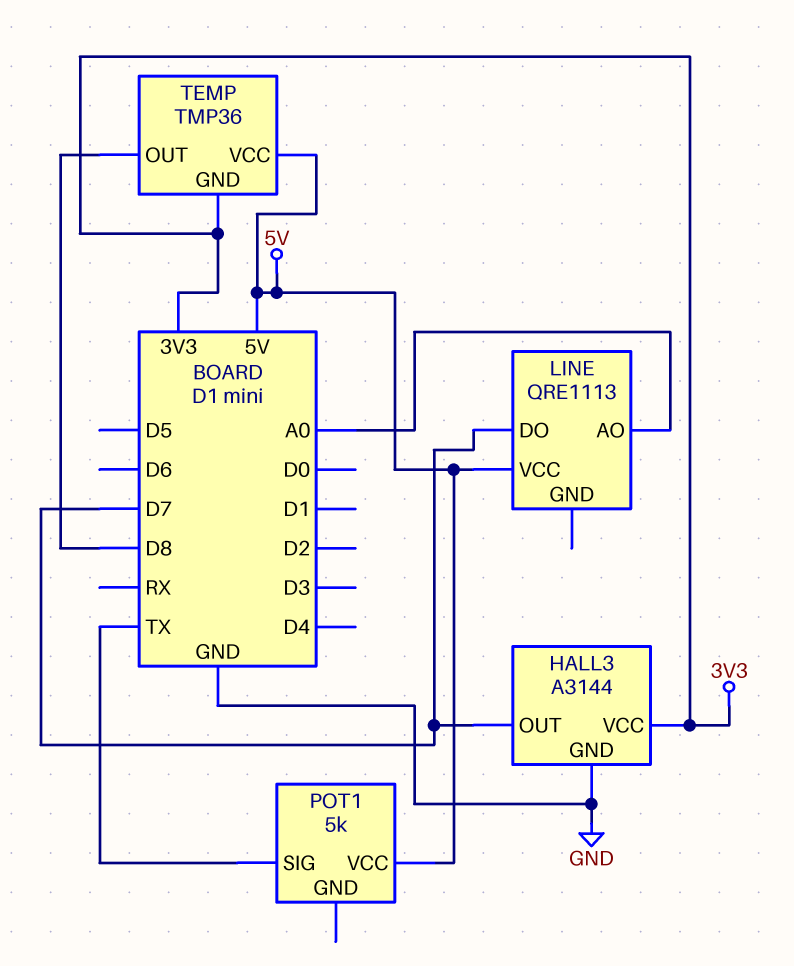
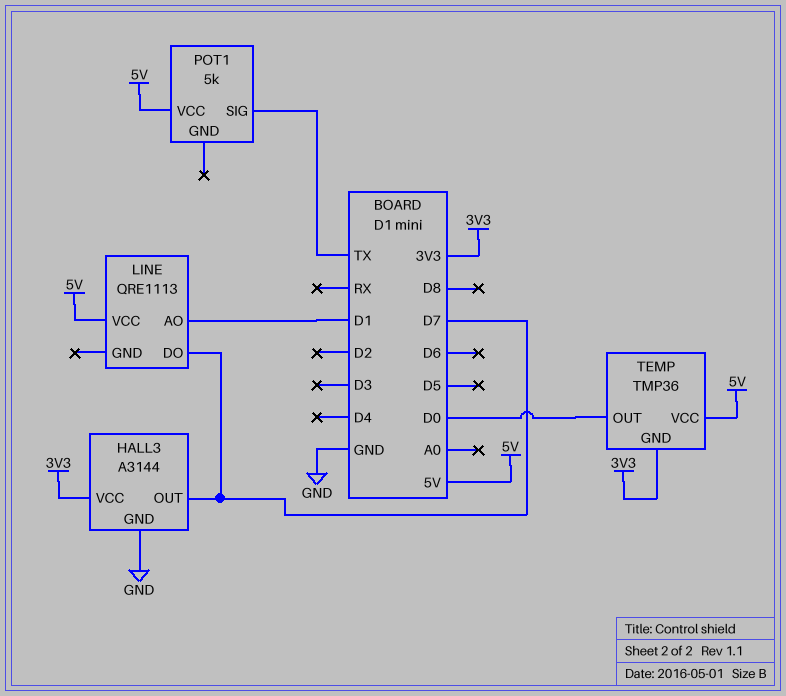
LINE pin AO: A0 -> D1
TEMP pin OUT: D8 -> D0

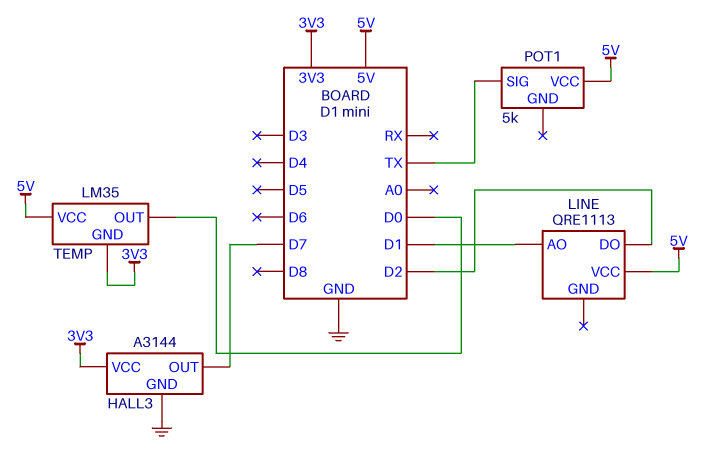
LINE pin DO: D7 -> D2
TEMP: TMP36 -> LM35

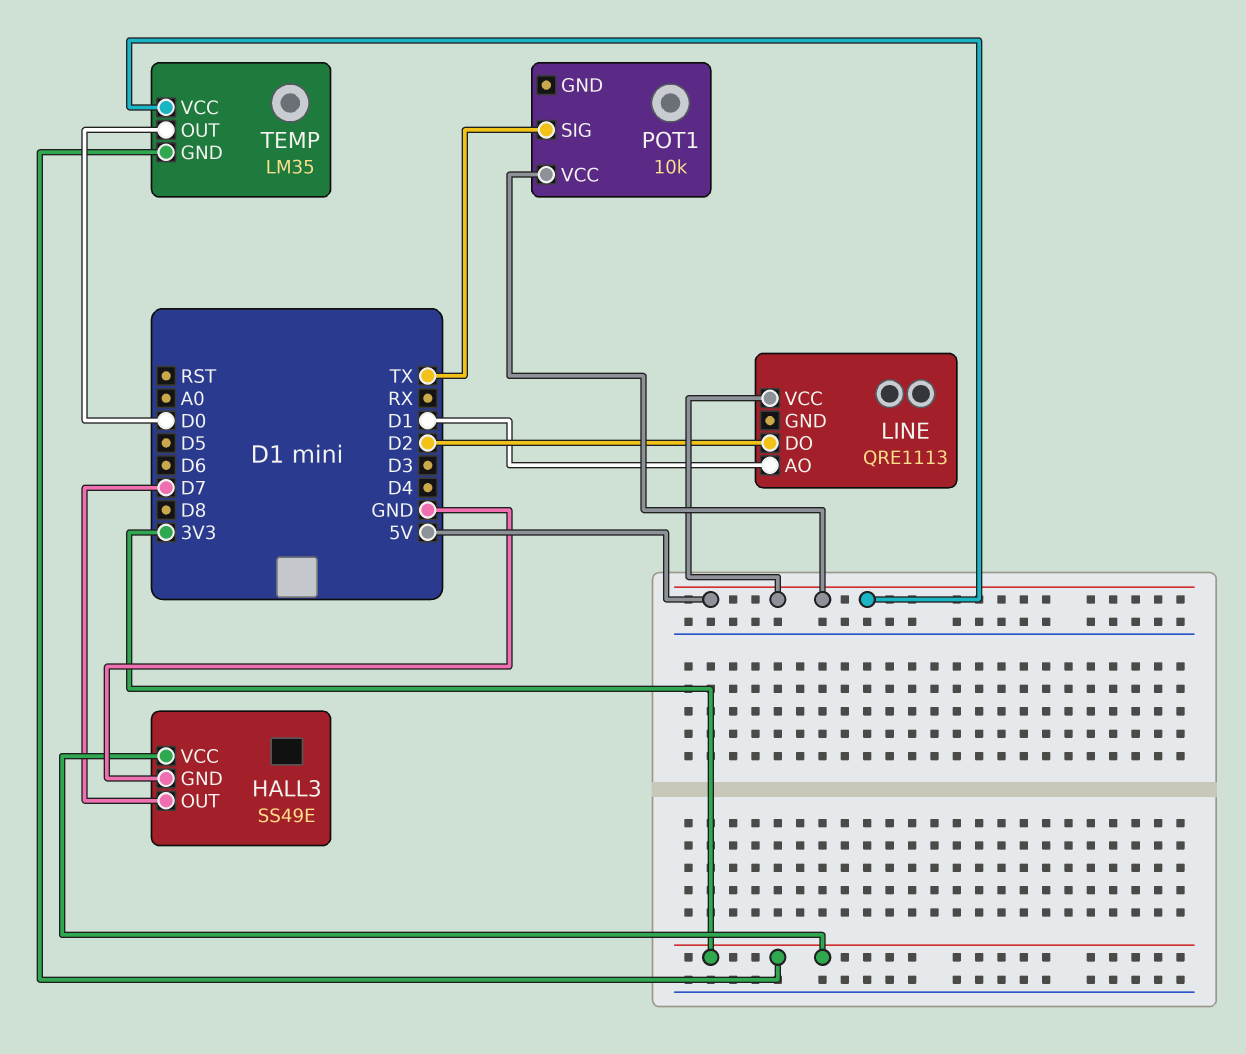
HALL3: A3144 -> SS49E
POT1: 5k -> 10k

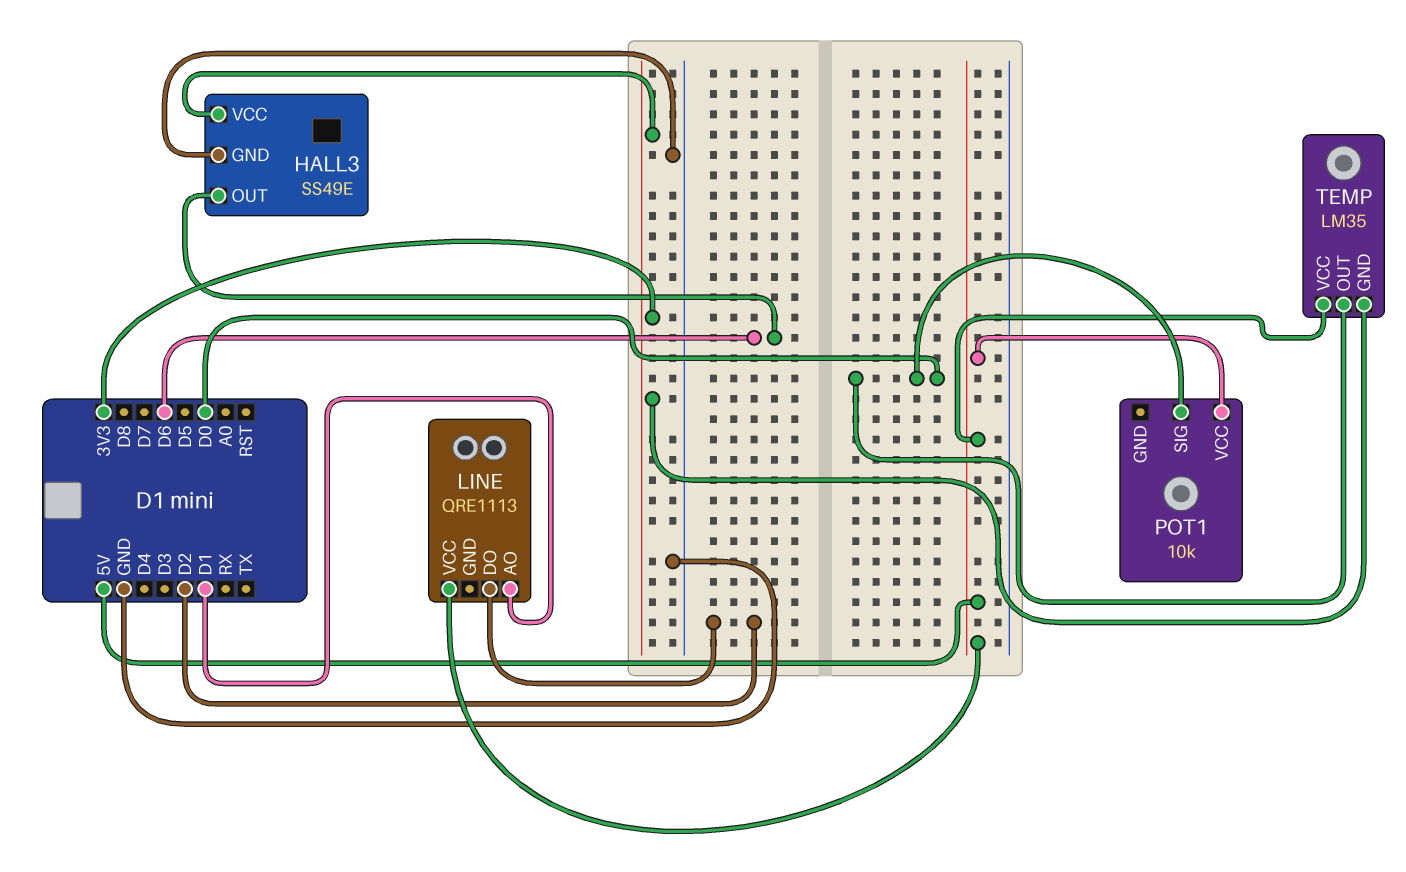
HALL3 pin OUT: D7 -> D6
POT1 pin SIG: TX -> D0

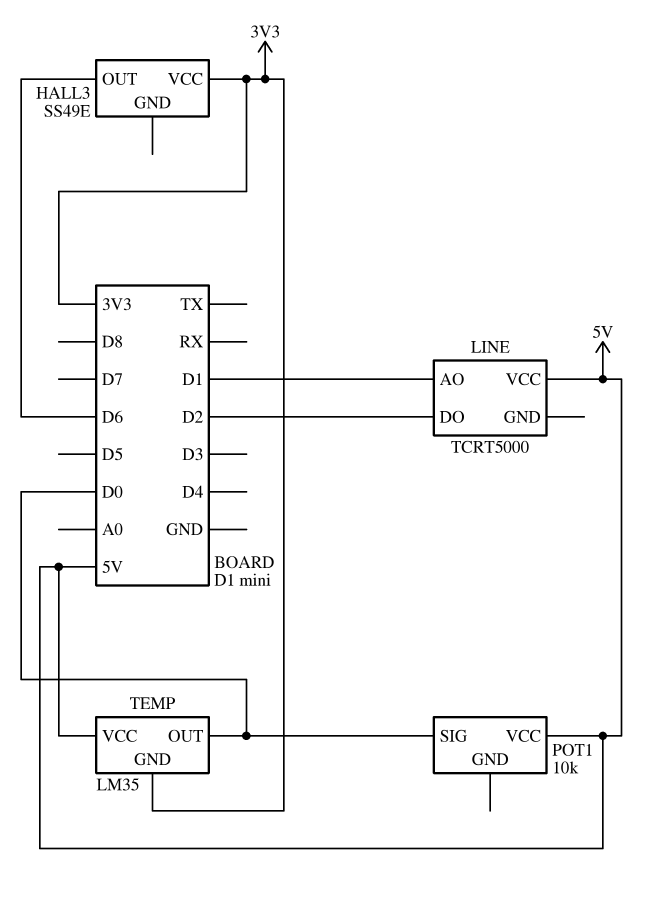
HALL3 pin GND: GND -> none
LINE: QRE1113 -> TCRT5000

